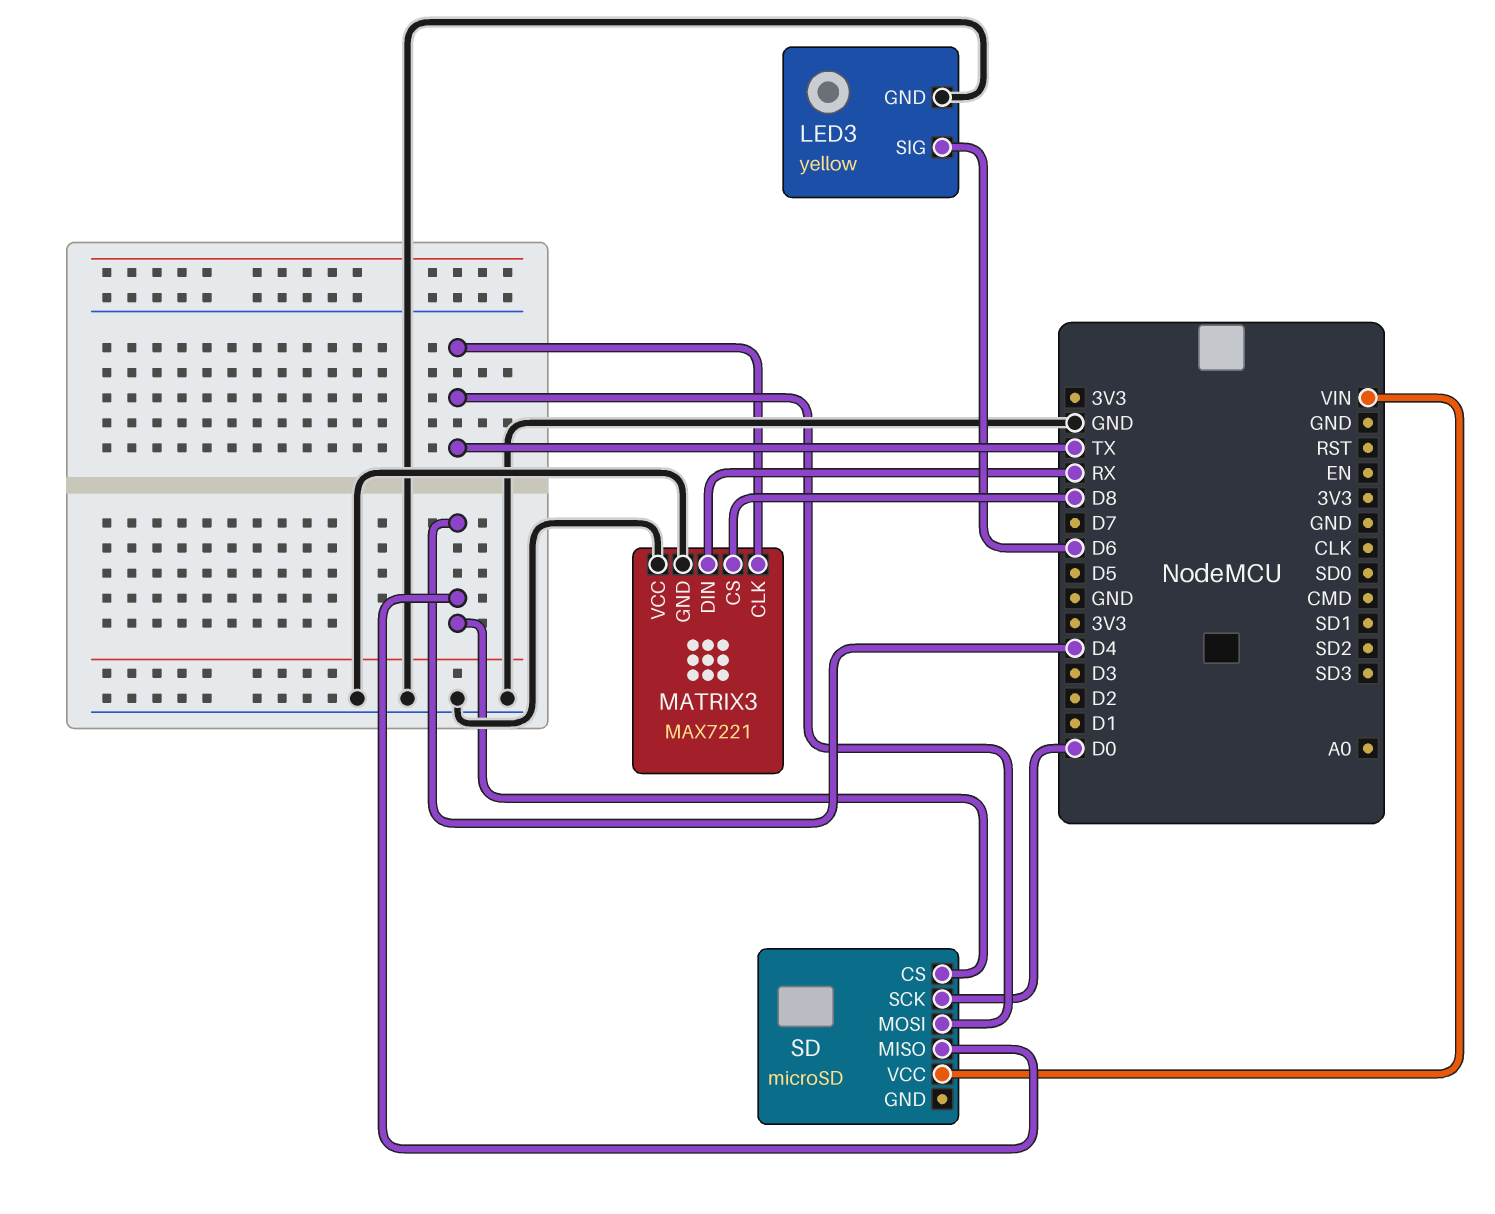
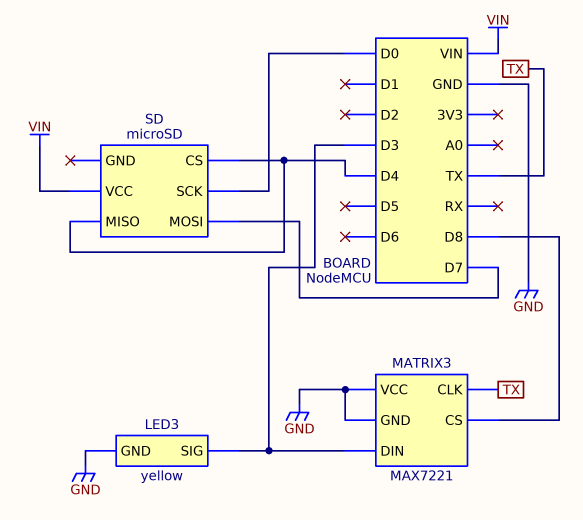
LED3 pin SIG: D6 -> D3
MATRIX3 pin DIN: RX -> D3
SD pin MOSI: TX -> D7

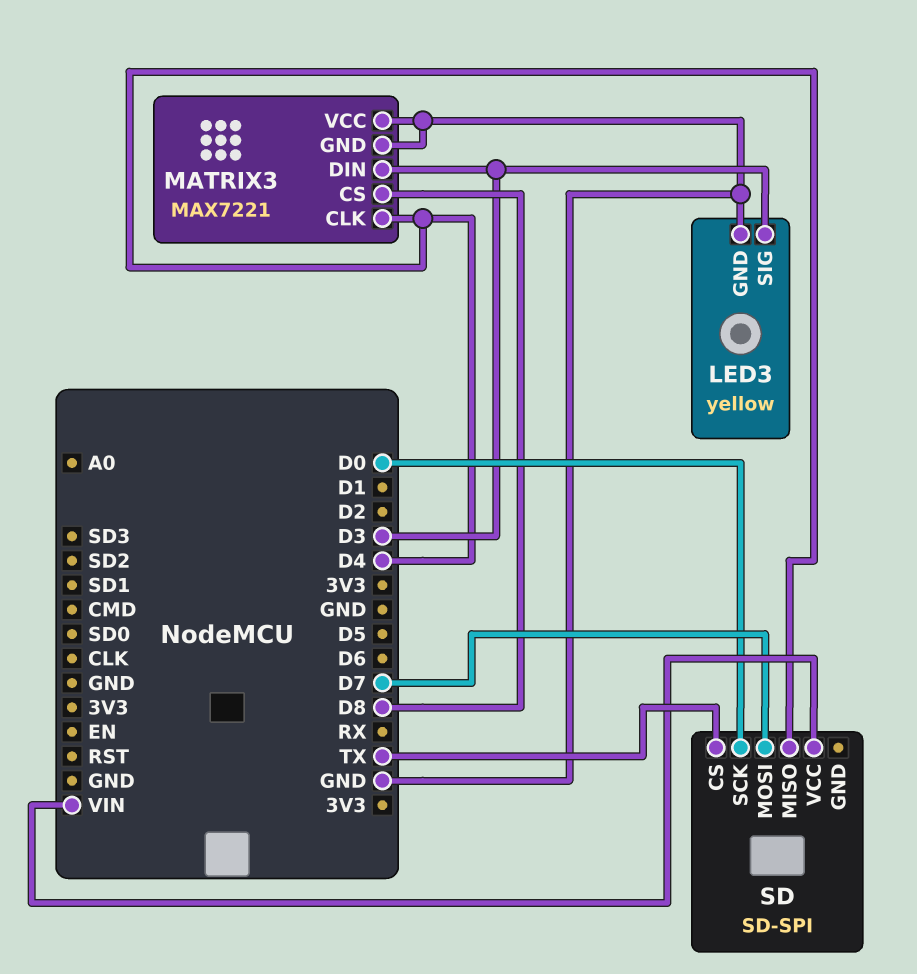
MATRIX3 pin CLK: TX -> D4
SD: microSD -> SD-SPI
SD pin CS: D4 -> TX

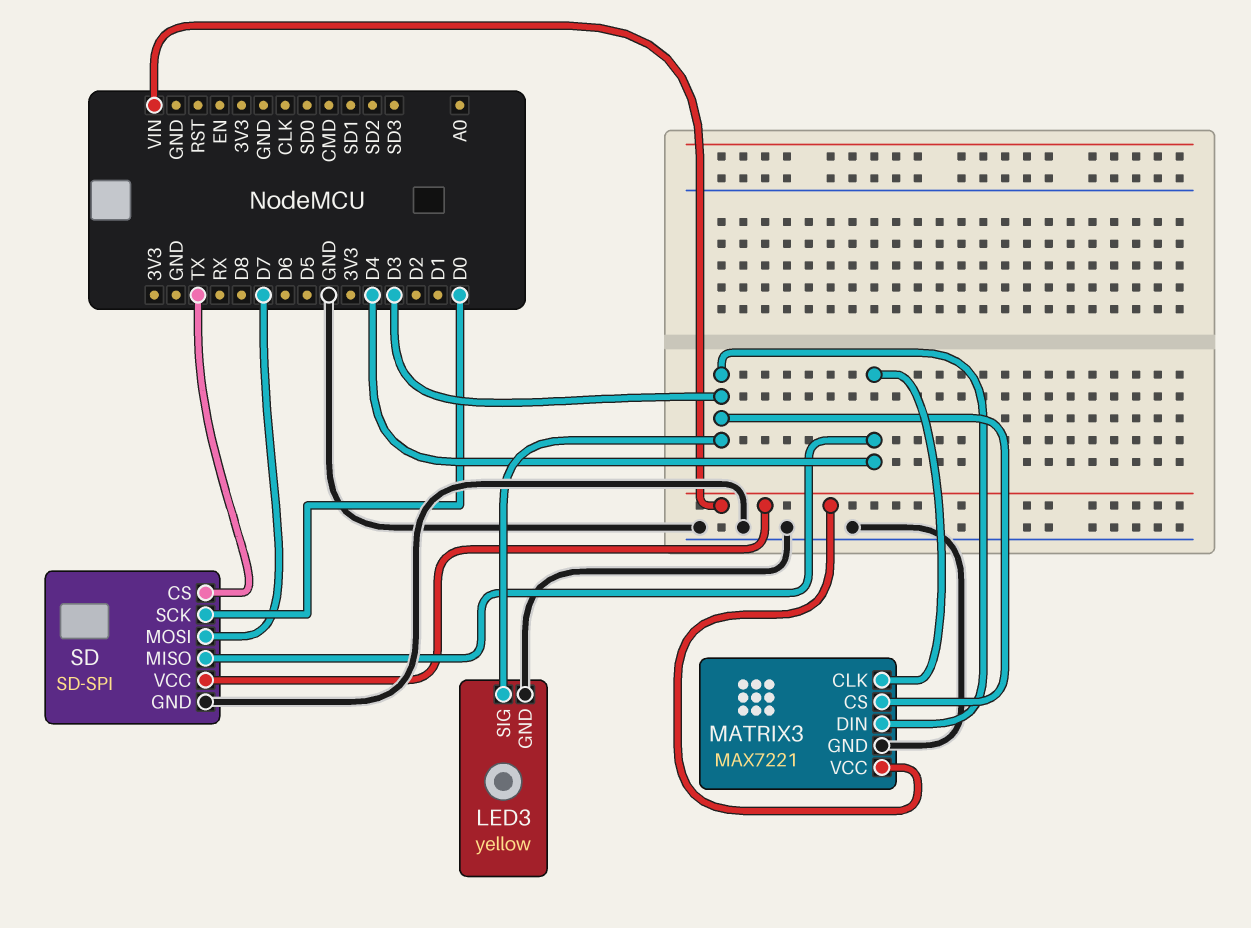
MATRIX3 pin CS: D8 -> D3
MATRIX3 pin VCC: GND -> VIN
SD pin GND: none -> GND

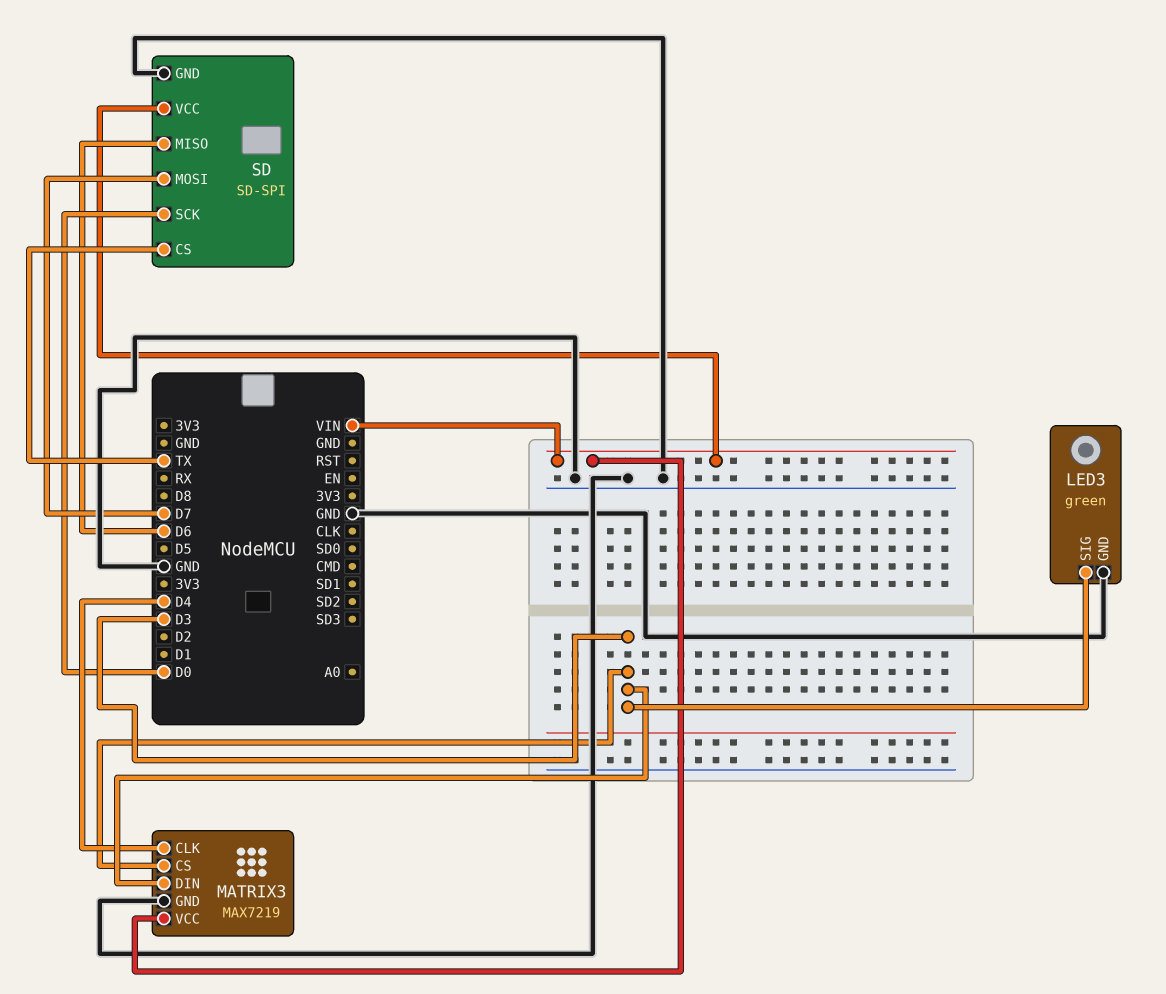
LED3: yellow -> green
MATRIX3: MAX7221 -> MAX7219
SD pin MISO: D4 -> D6

